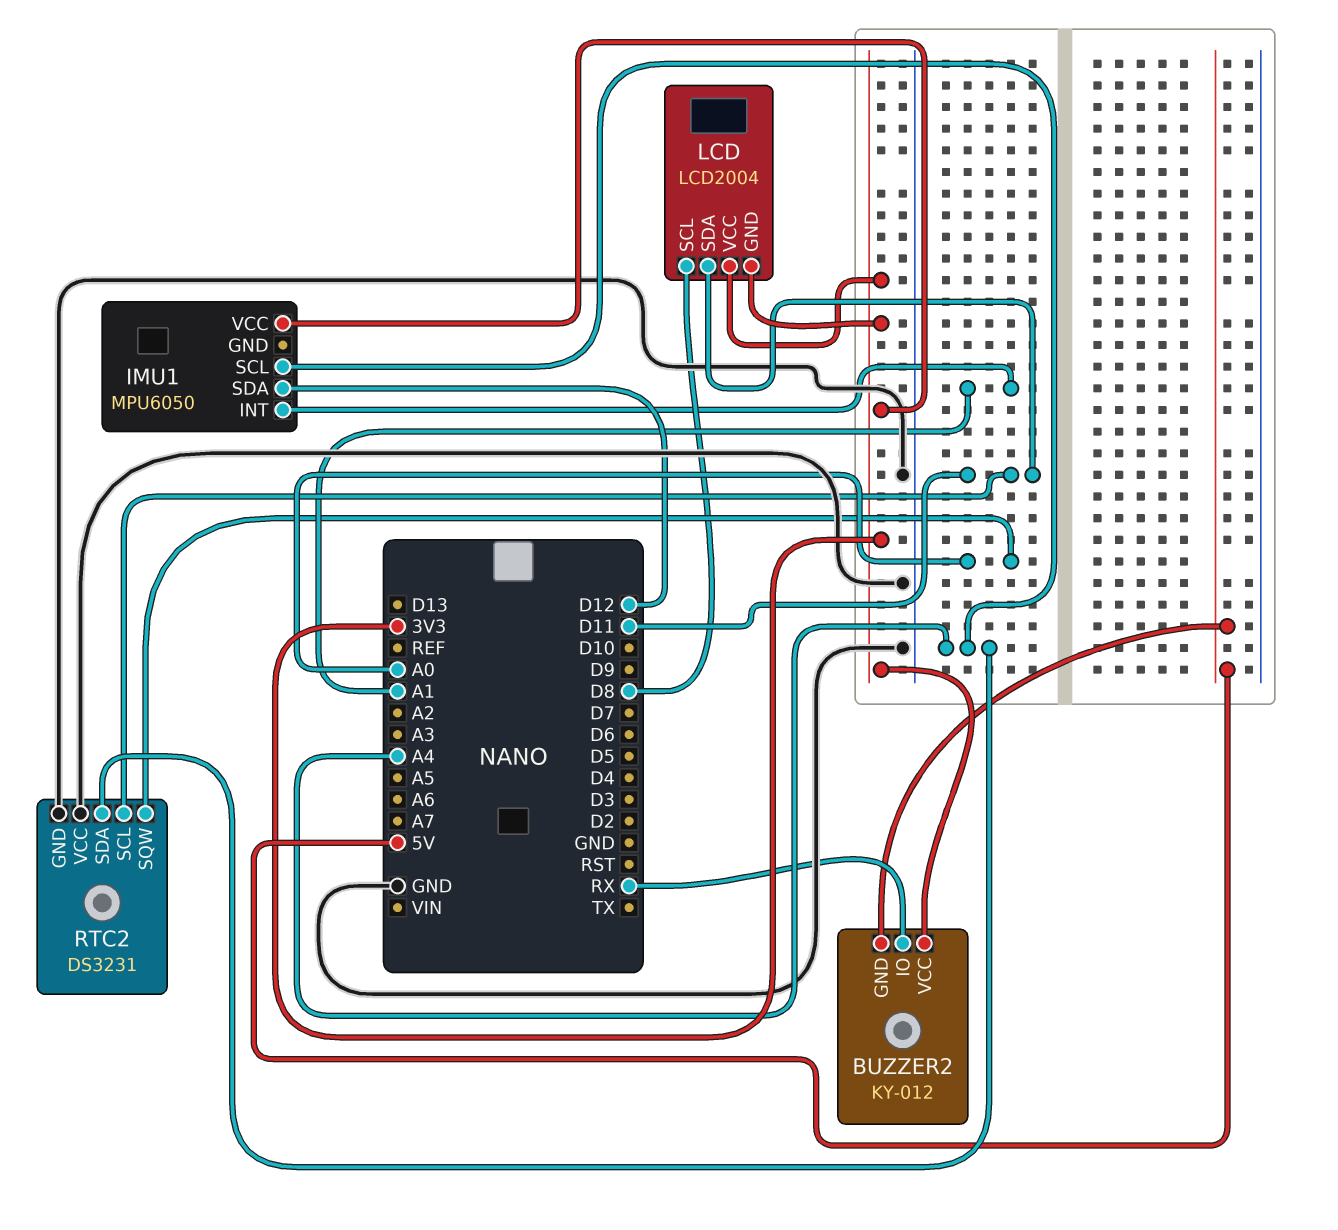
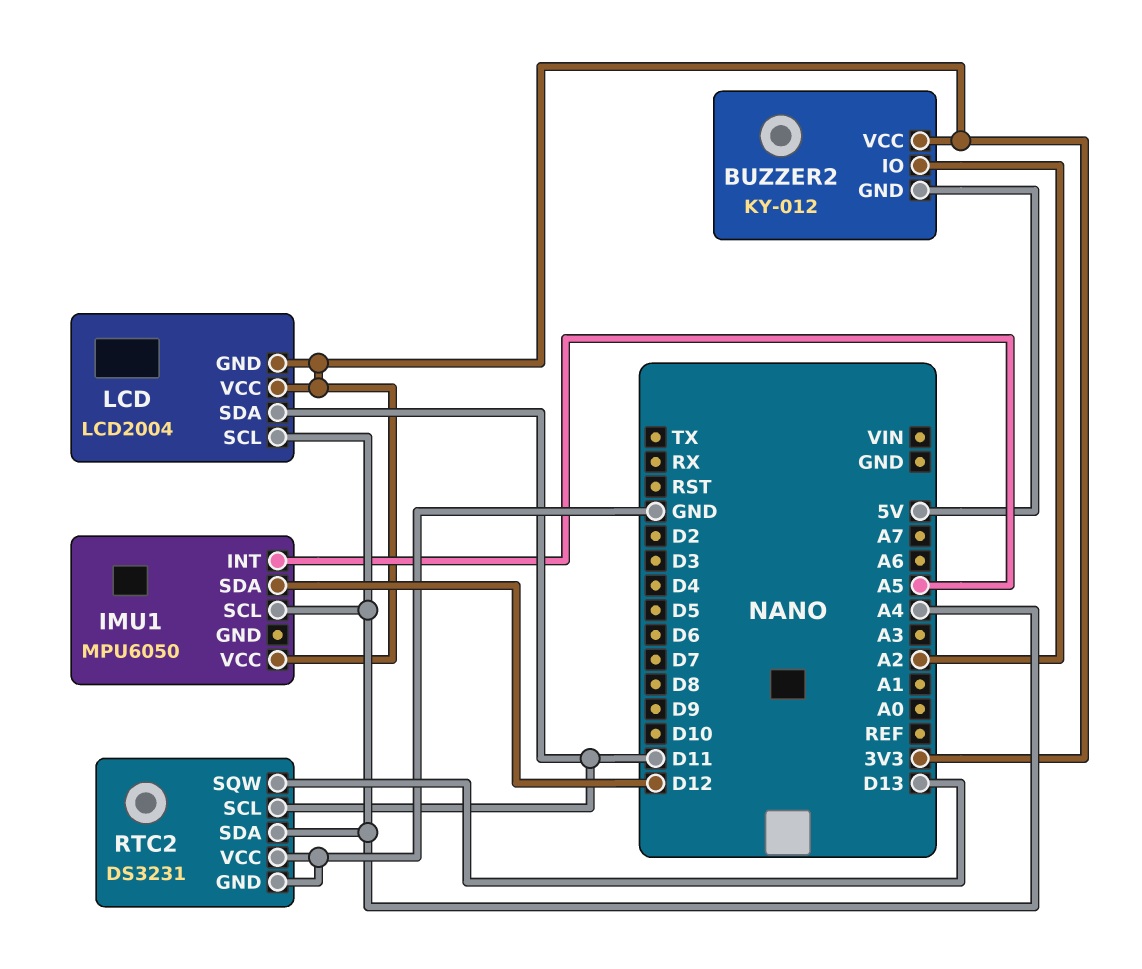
BUZZER2 pin IO: RX -> A2
IMU1 pin INT: A1 -> A5
LCD pin SCL: D8 -> A4
RTC2 pin SQW: A0 -> D13

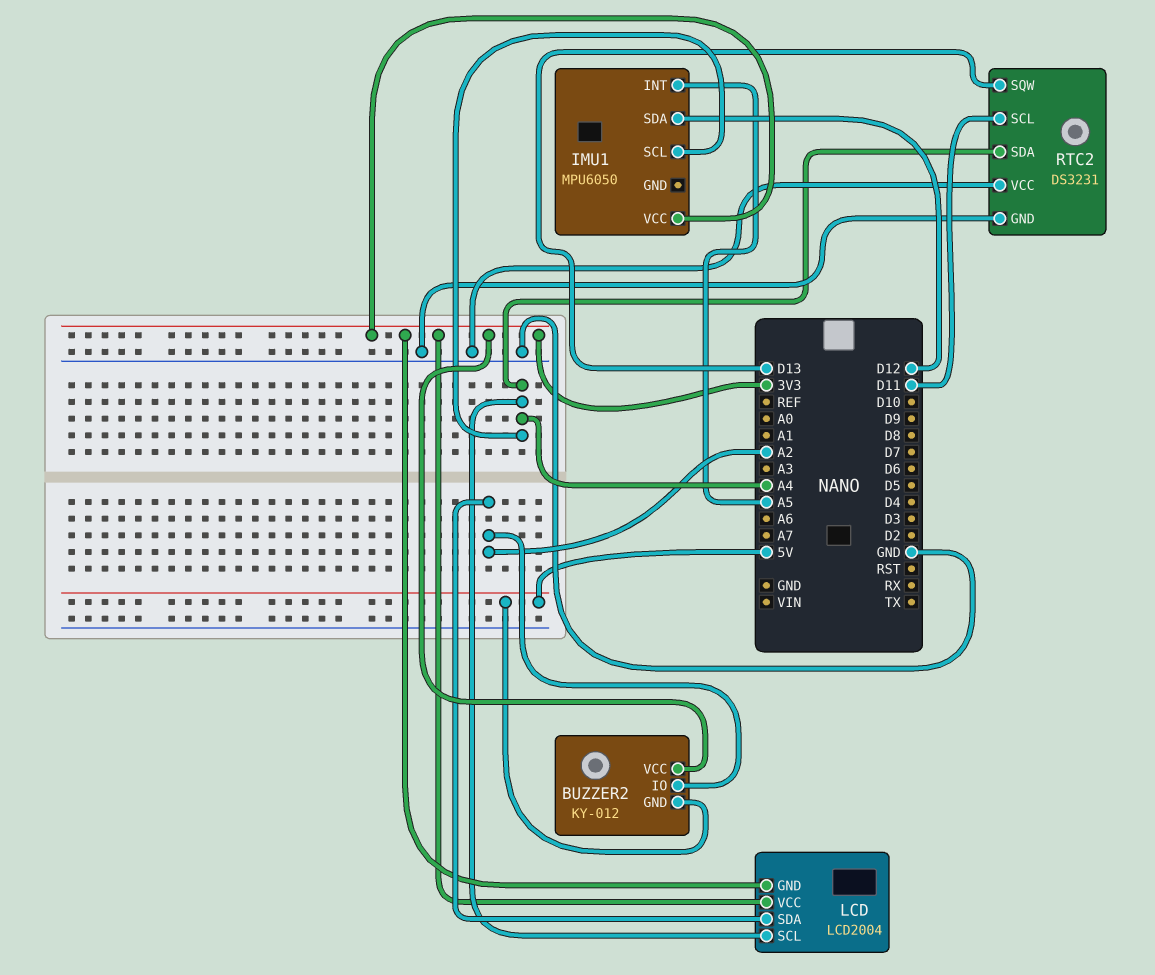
LCD pin SDA: D11 -> A2

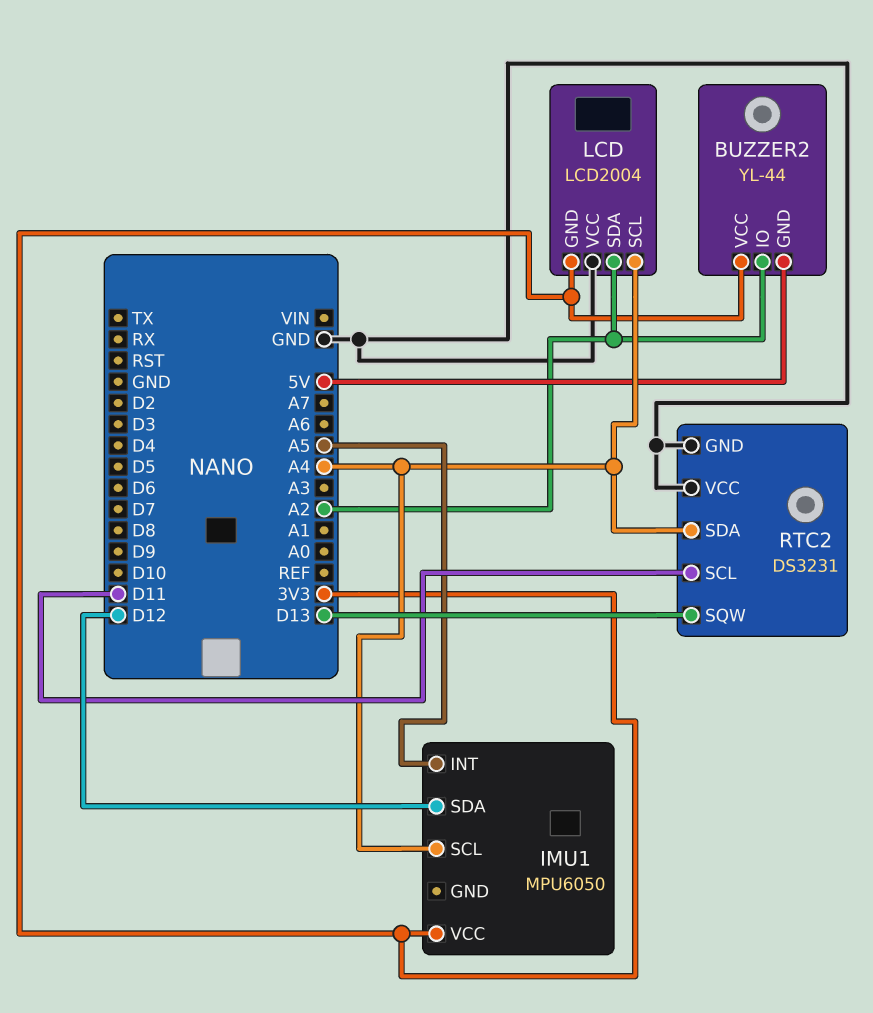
BUZZER2: KY-012 -> YL-44
LCD pin VCC: 3V3 -> GND

